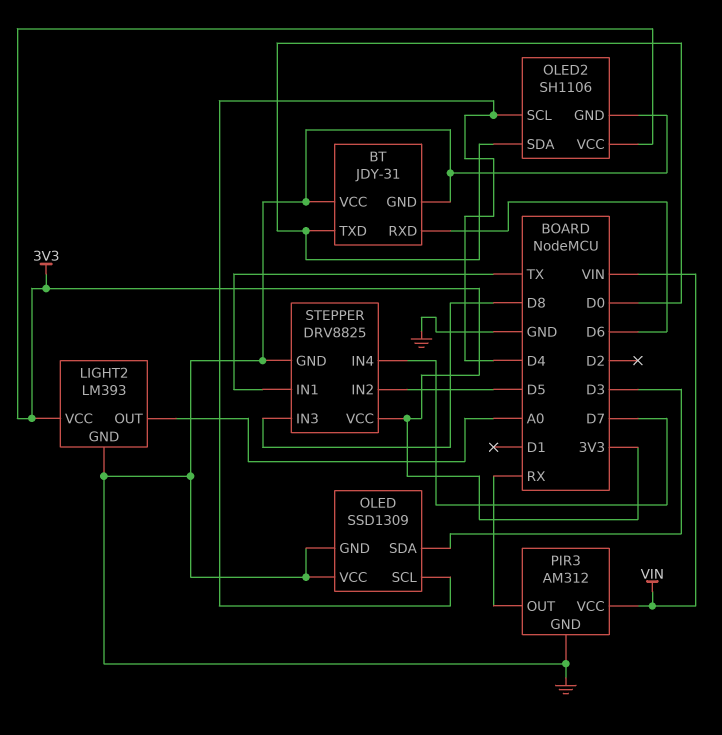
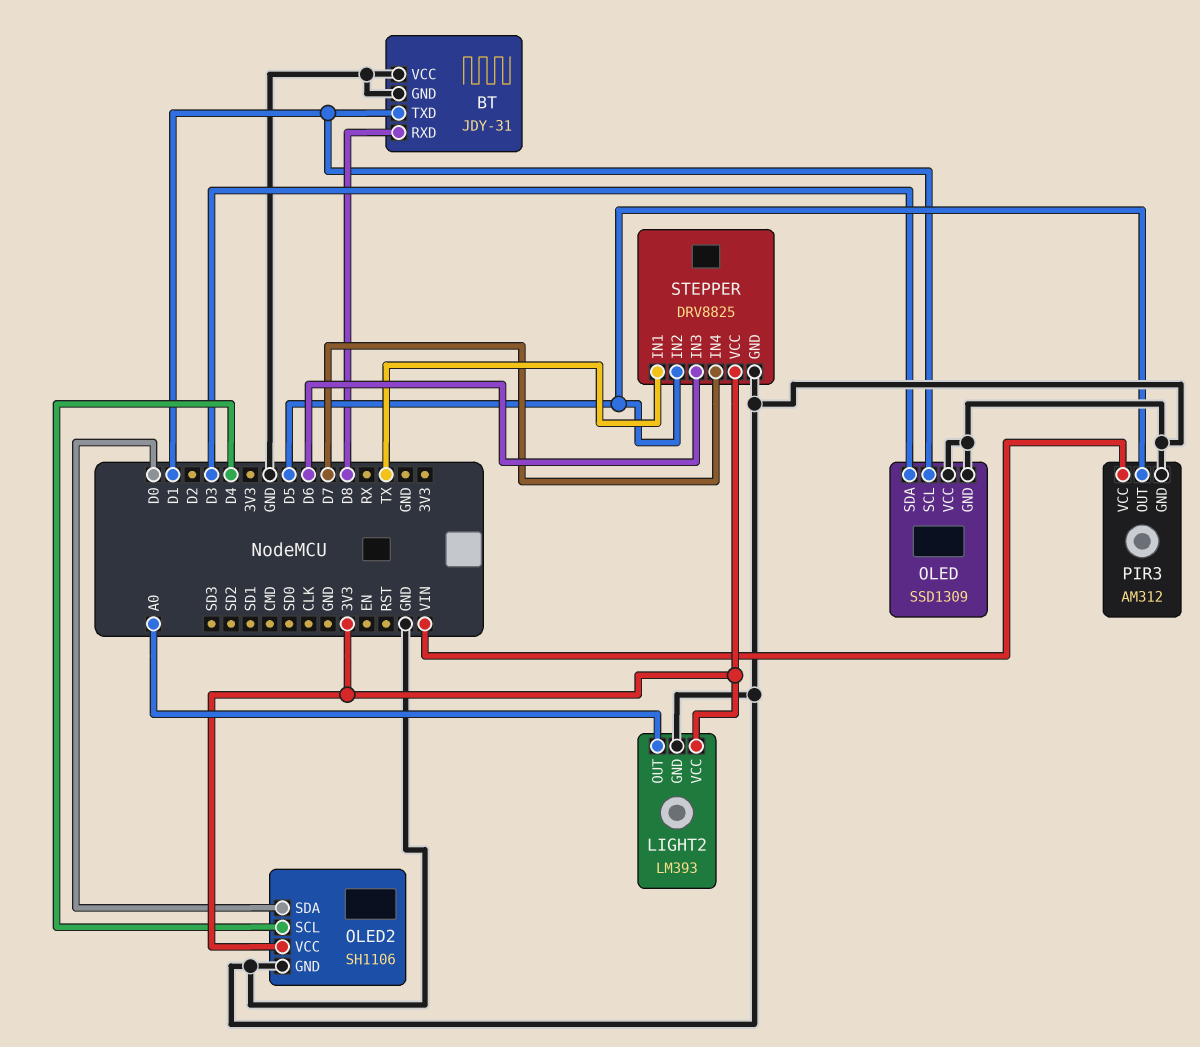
BT pin RXD: D6 -> D8
BT pin TXD: D0 -> D1
OLED pin SCL: D4 -> D1
PIR3 pin OUT: RX -> D5
STEPPER pin IN3: D8 -> D6

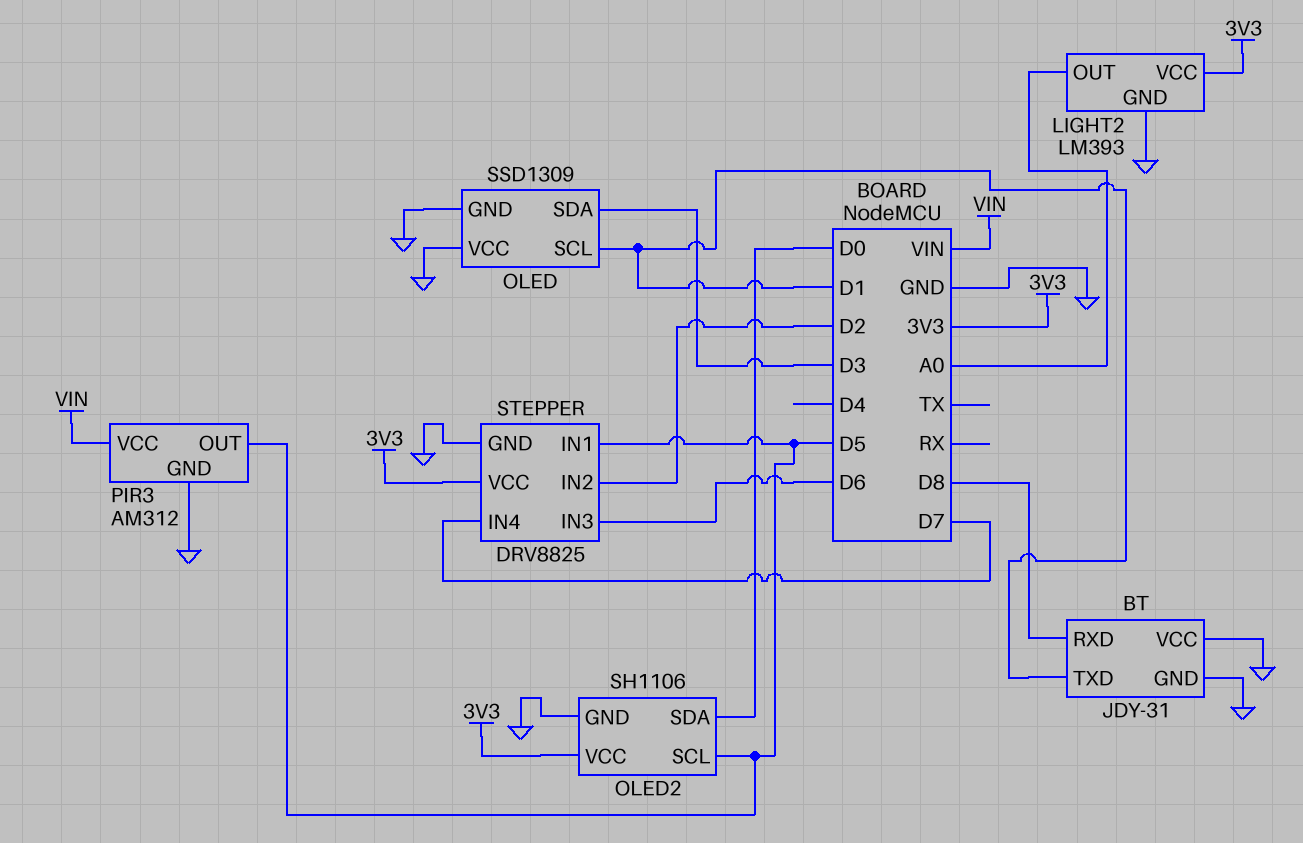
OLED2 pin SCL: D4 -> D5
STEPPER pin IN1: TX -> D5
STEPPER pin IN2: D5 -> D2

